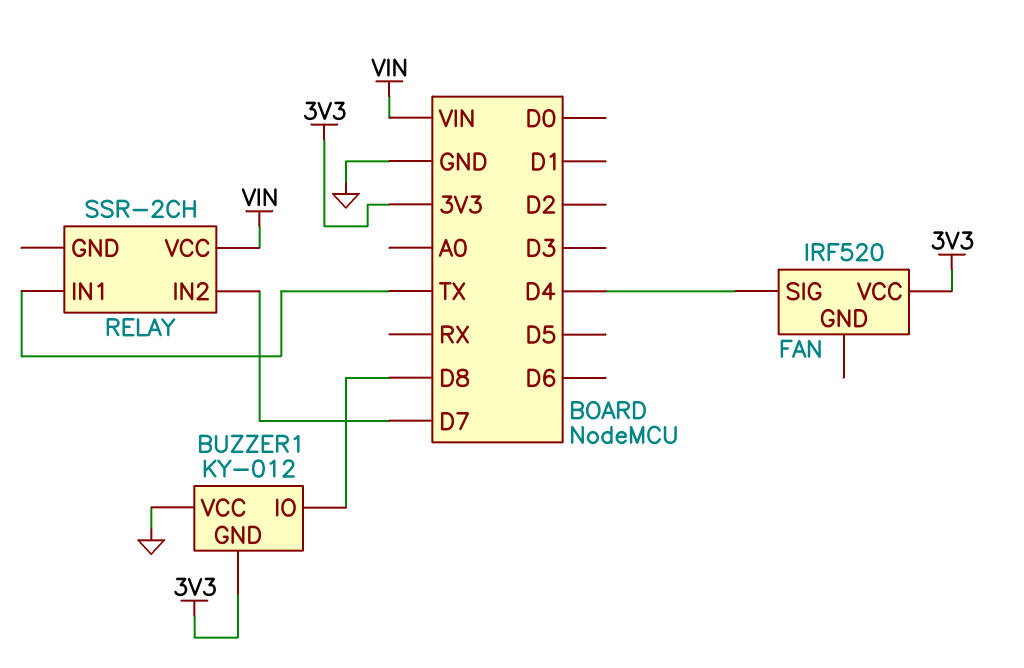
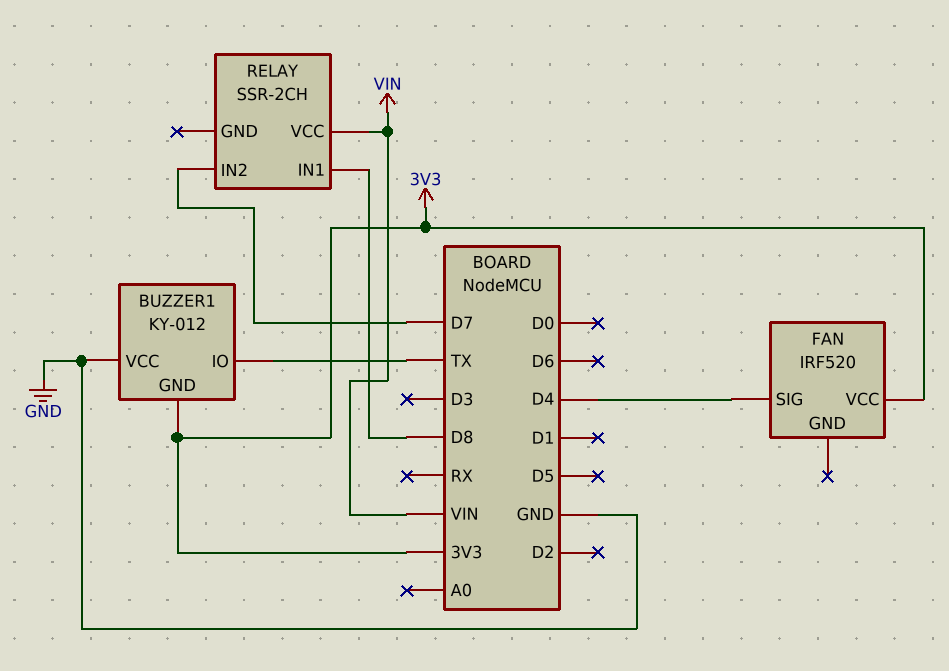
BUZZER1 pin IO: D8 -> TX
RELAY pin IN1: TX -> D8

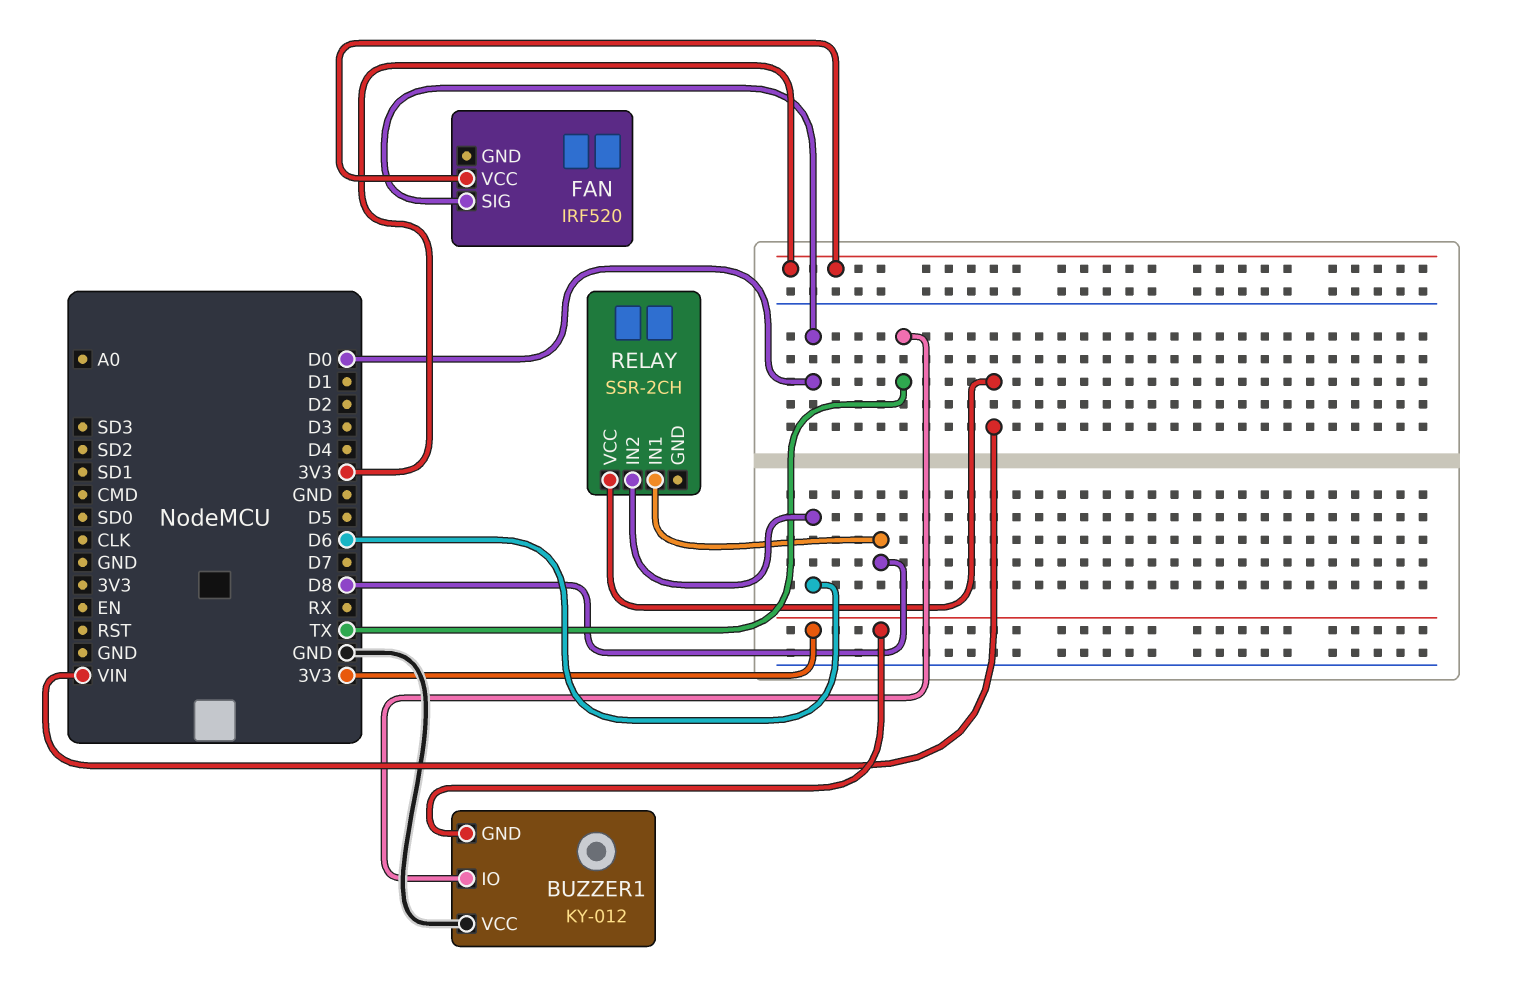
FAN pin SIG: D4 -> D0
RELAY pin IN2: D7 -> D6

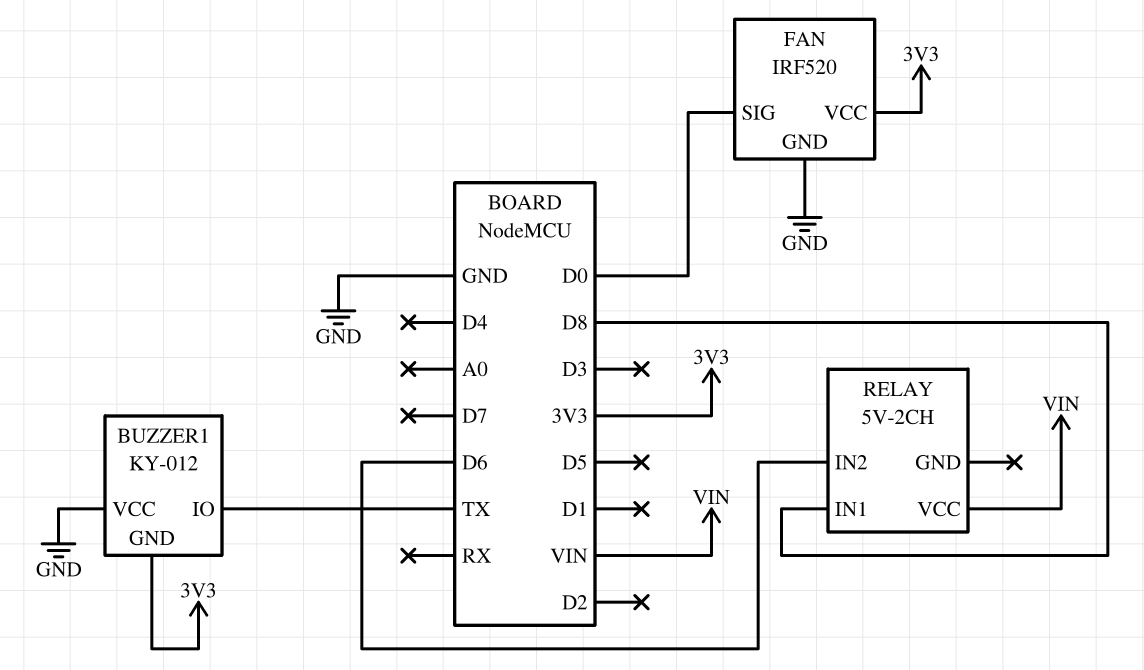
FAN pin GND: none -> GND
RELAY: SSR-2CH -> 5V-2CH

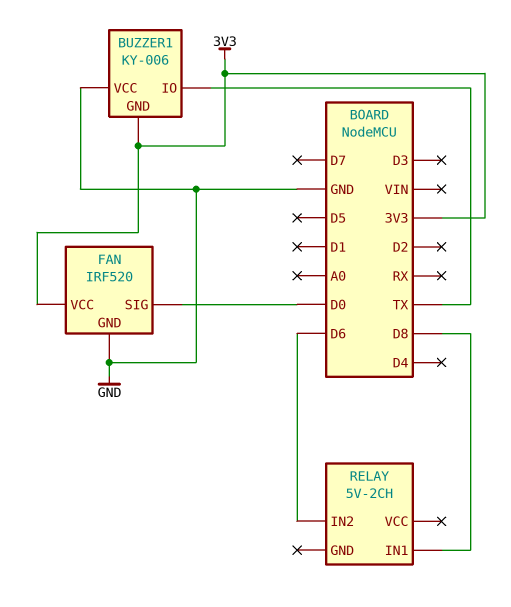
BUZZER1: KY-012 -> KY-006
RELAY pin VCC: VIN -> none

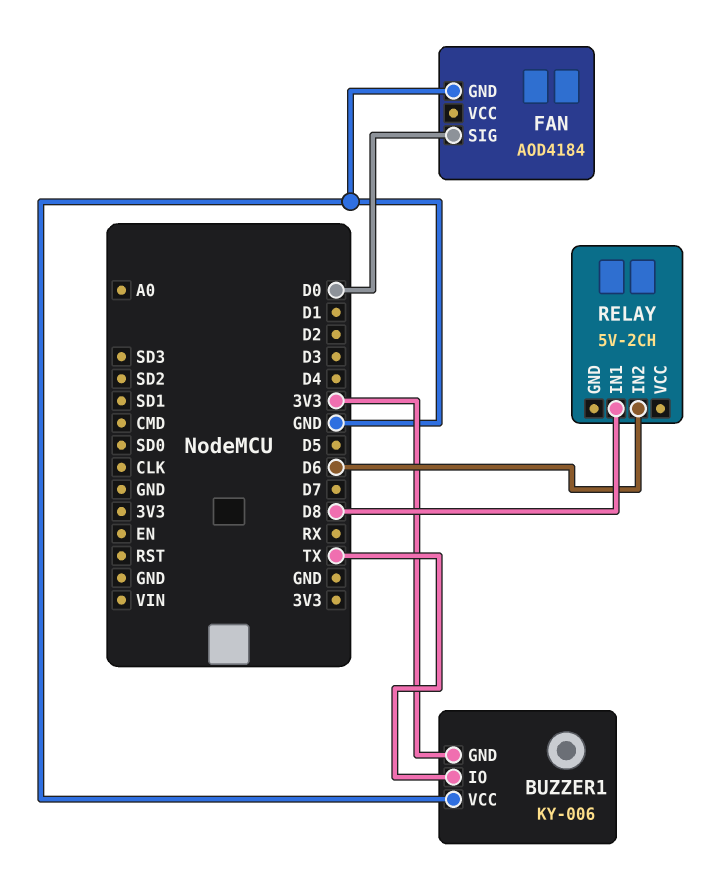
FAN: IRF520 -> AOD4184
FAN pin VCC: 3V3 -> none

